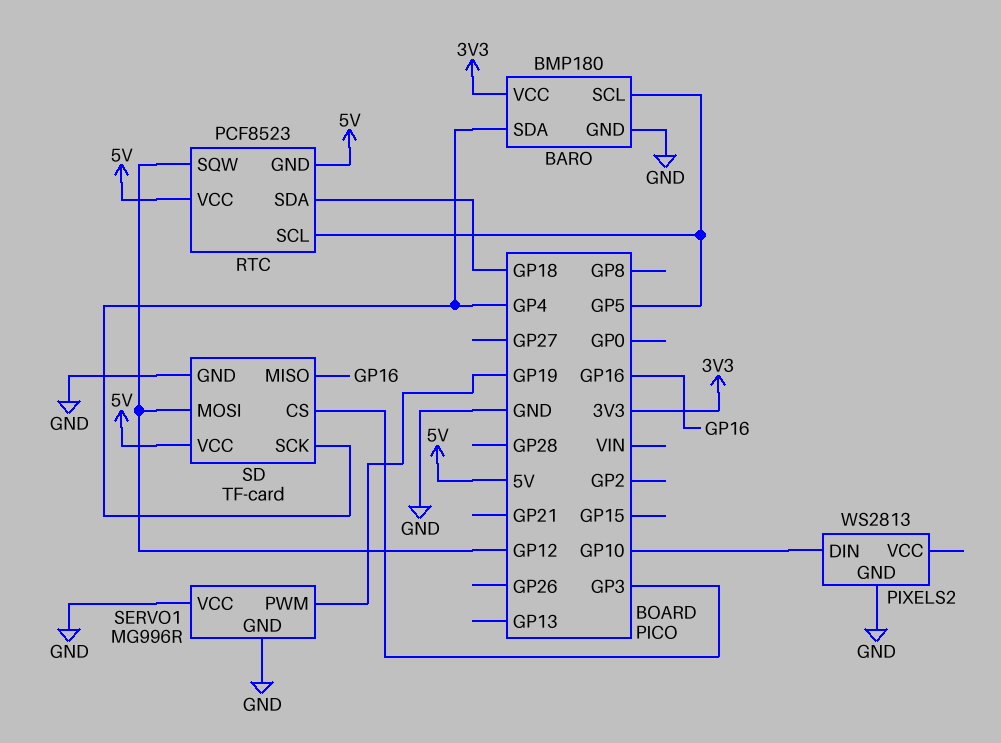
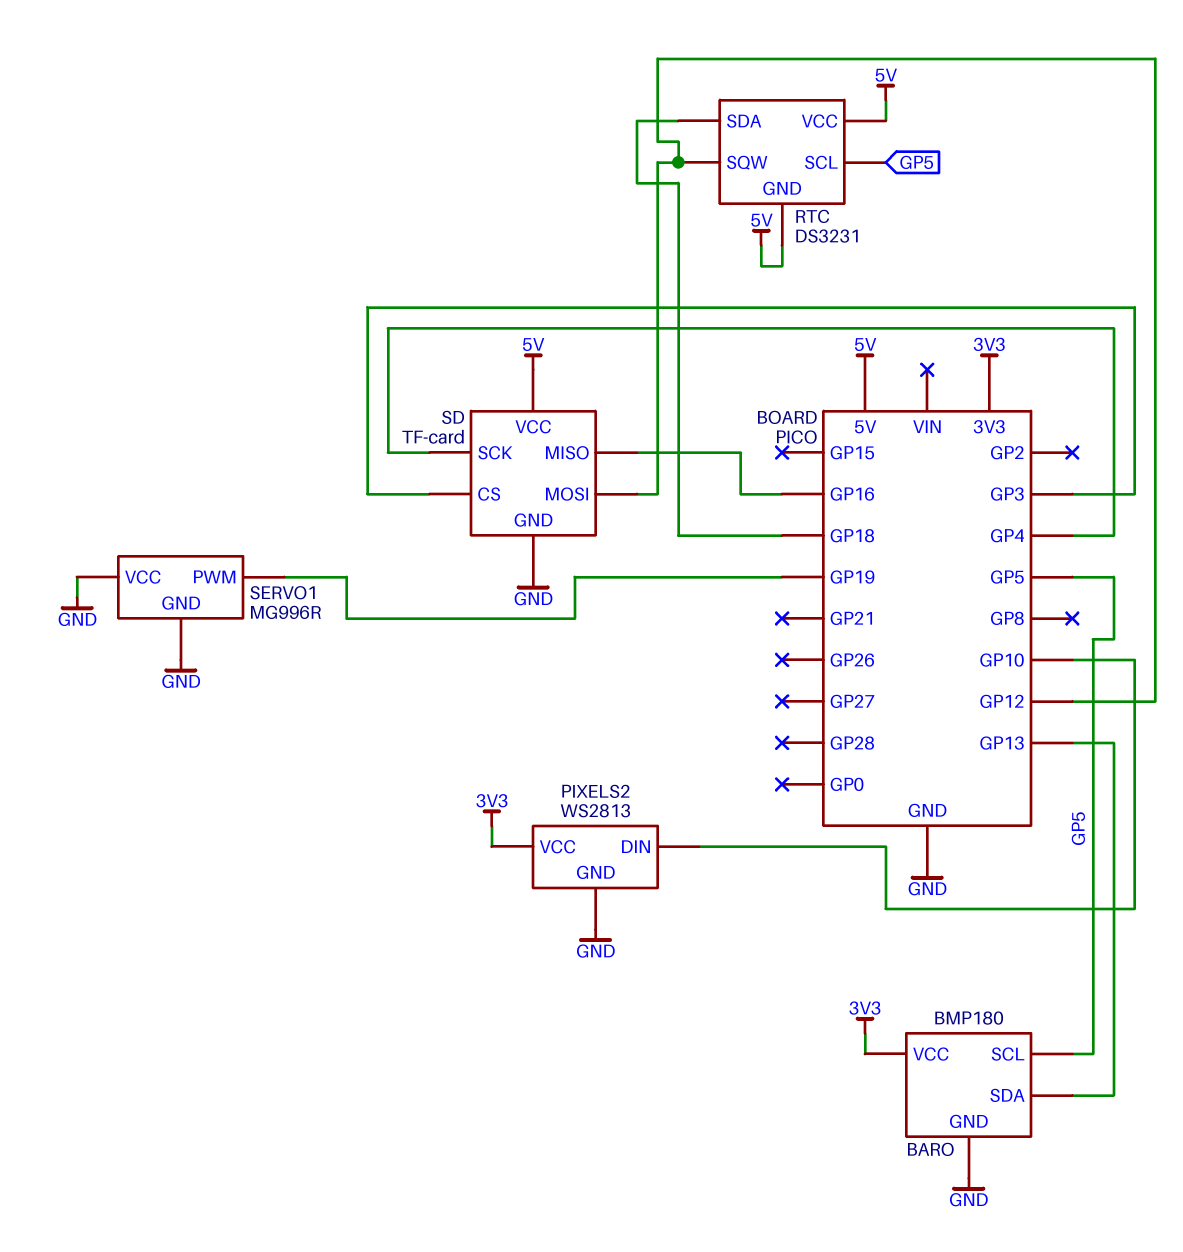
BARO pin SDA: GP4 -> GP13
PIXELS2 pin VCC: none -> 3V3
RTC: PCF8523 -> DS3231

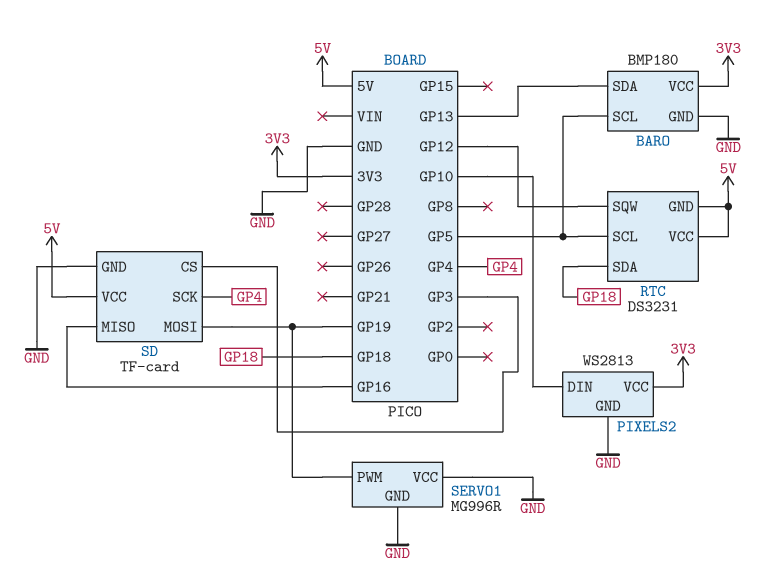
SD pin MOSI: GP12 -> GP19

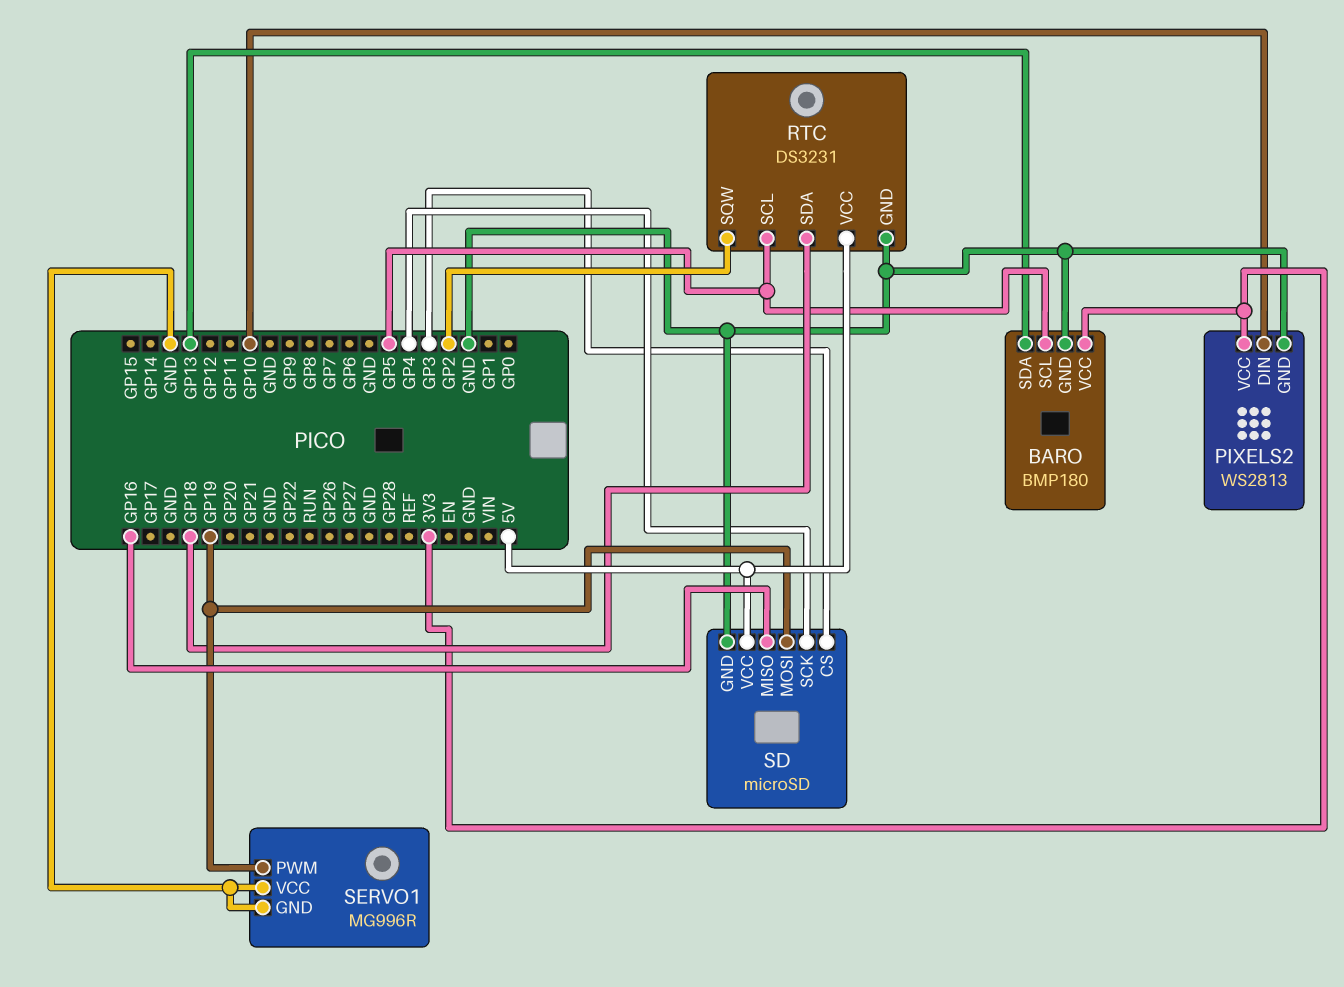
RTC pin GND: 5V -> GND
RTC pin SQW: GP12 -> GP2
SD: TF-card -> microSD

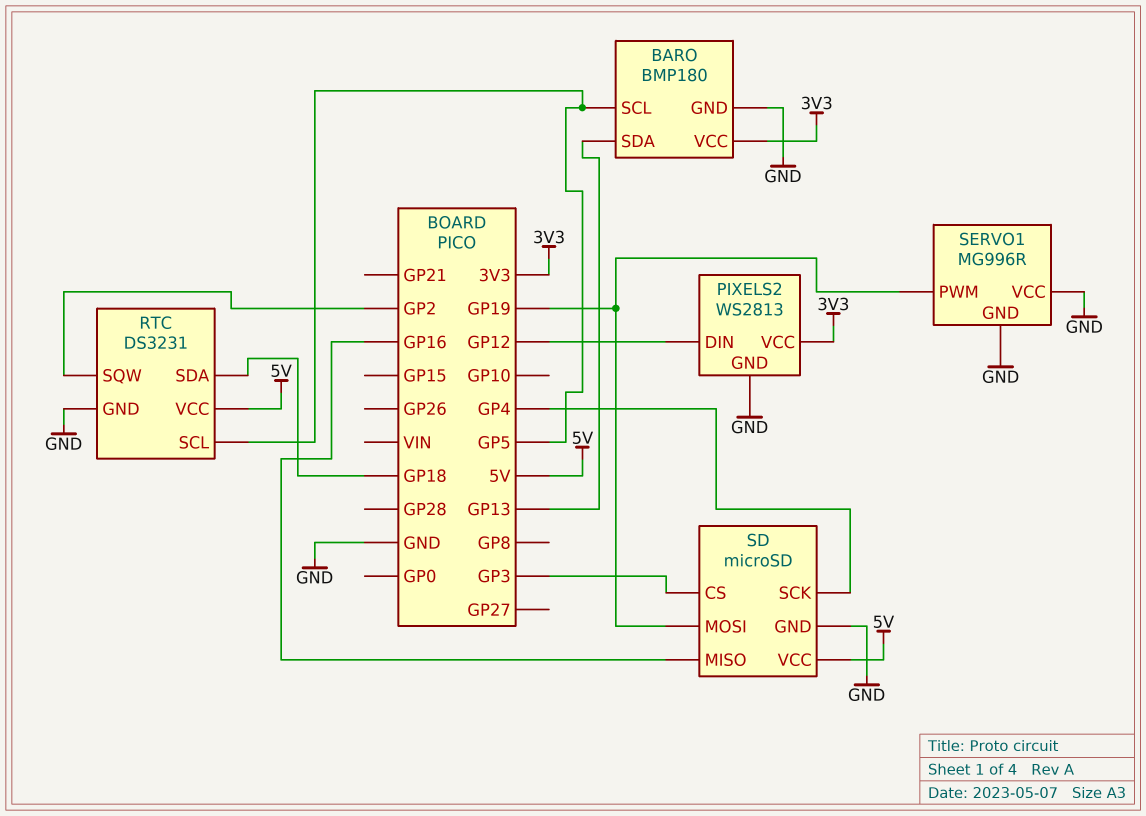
PIXELS2 pin DIN: GP10 -> GP12

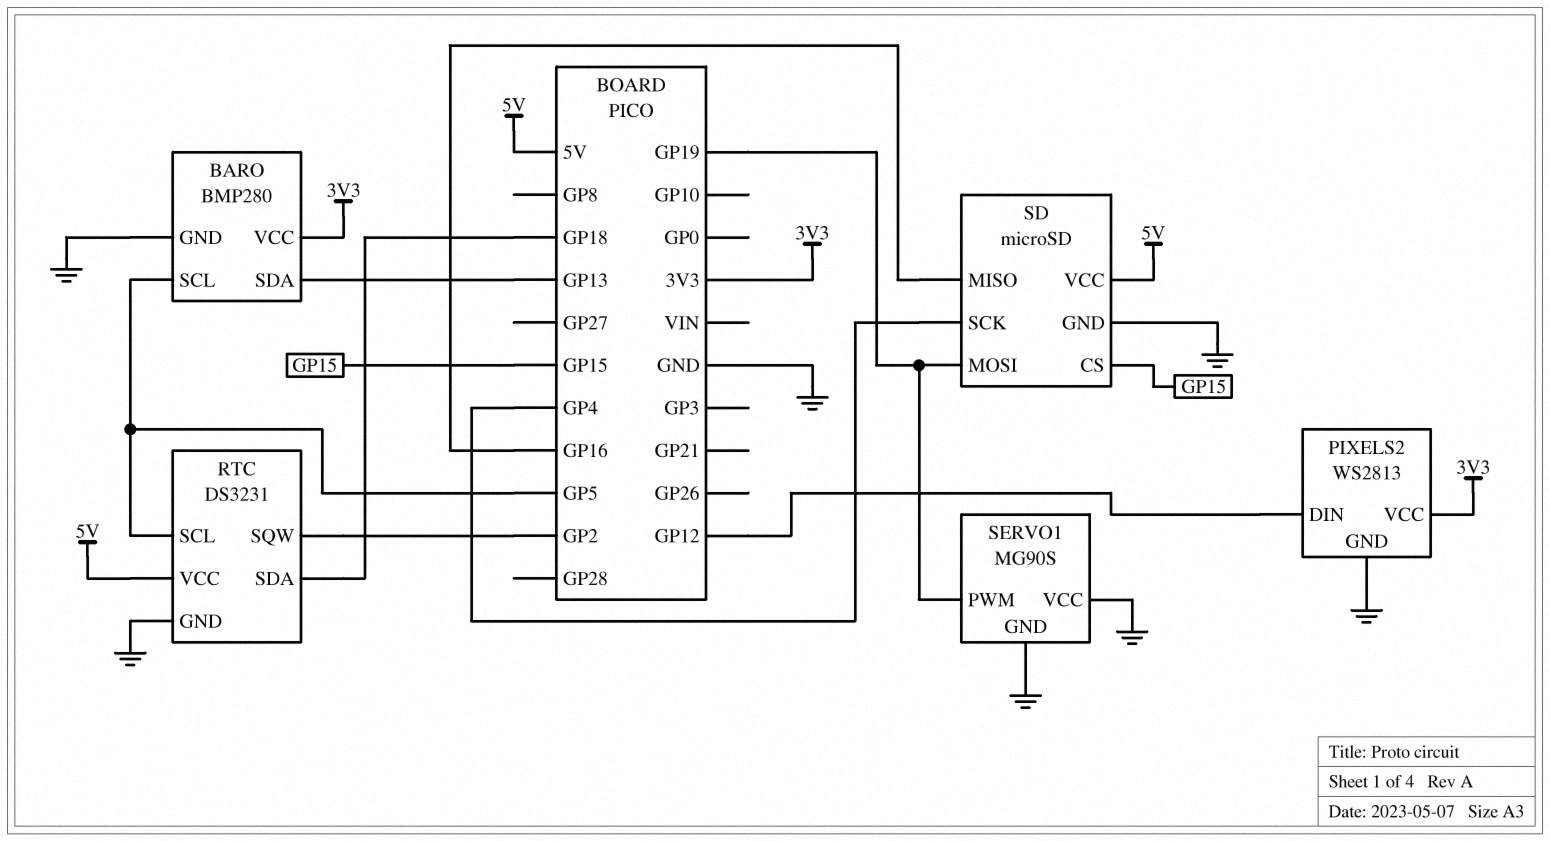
BARO: BMP180 -> BMP280
SD pin CS: GP3 -> GP15
SERVO1: MG996R -> MG90S

